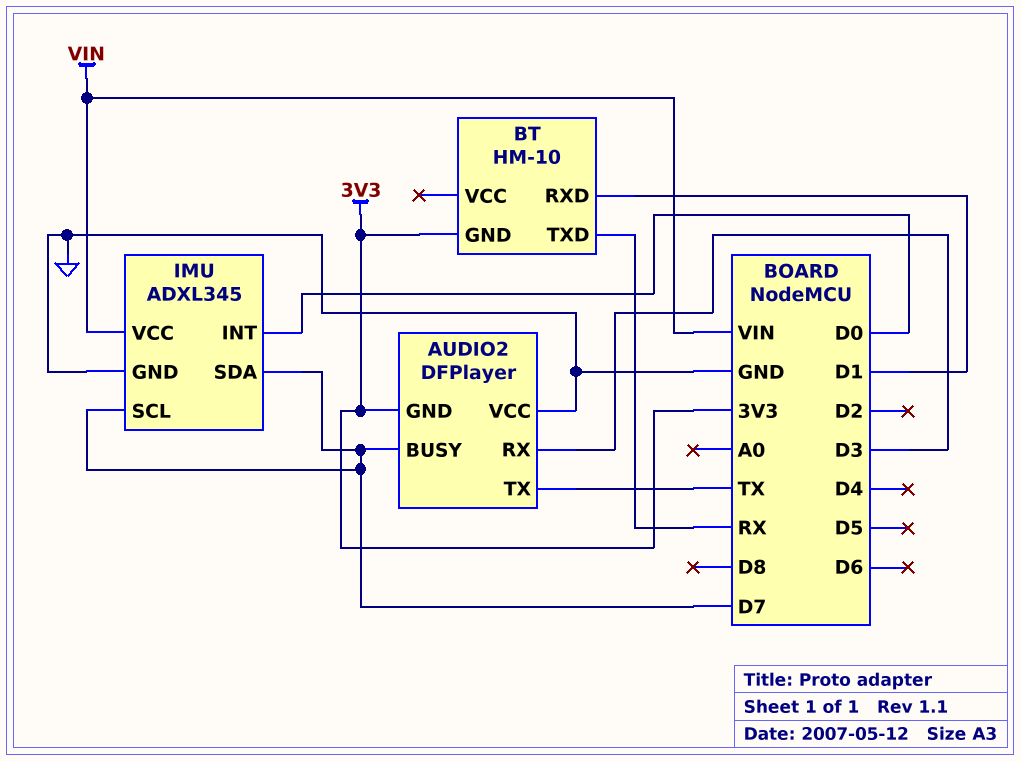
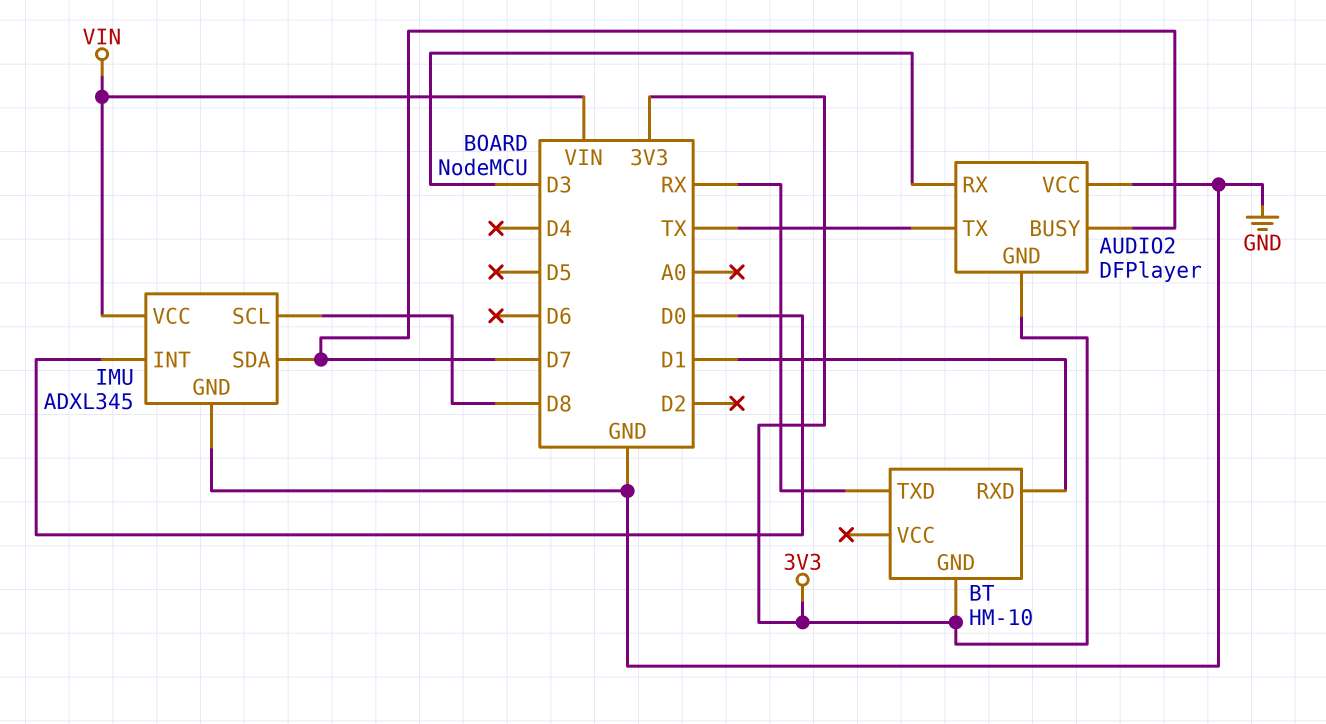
IMU pin SCL: D7 -> D8

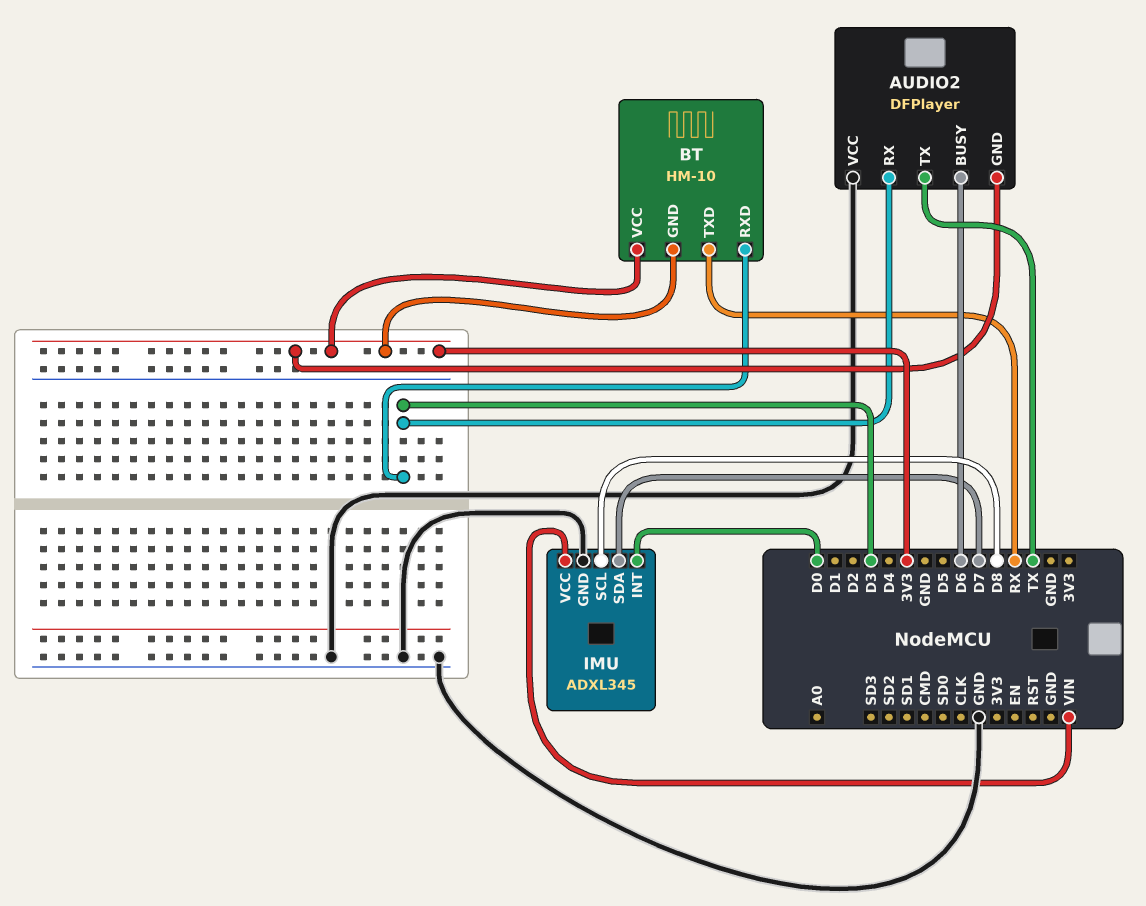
AUDIO2 pin BUSY: D7 -> D6
BT pin RXD: D1 -> D3
BT pin VCC: none -> 3V3

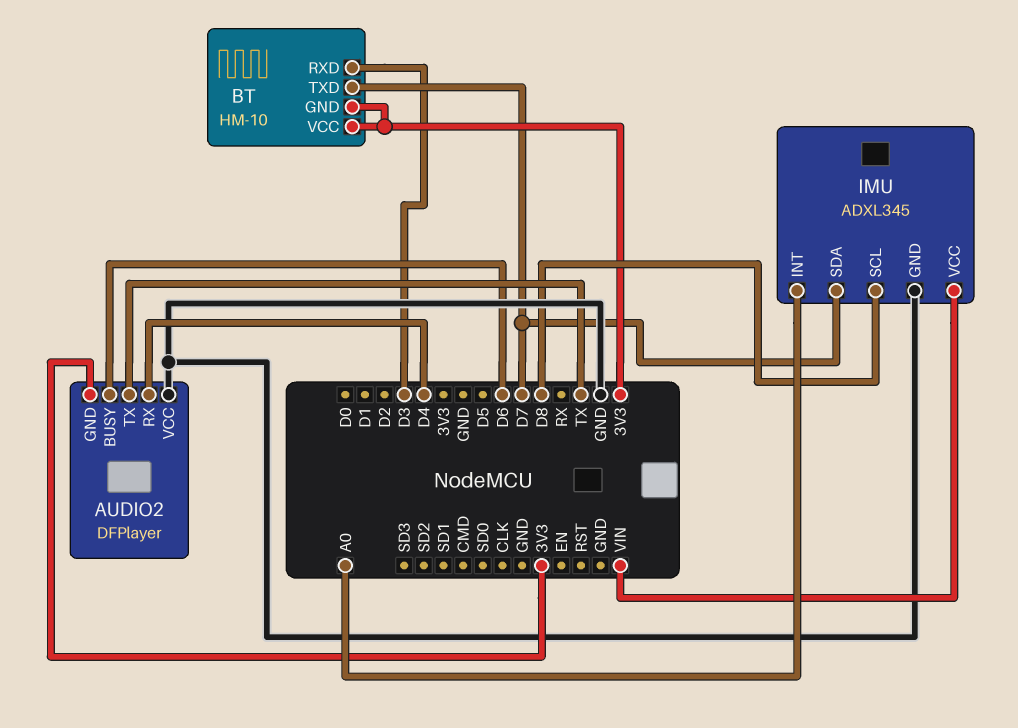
AUDIO2 pin RX: D3 -> D4
BT pin TXD: RX -> D7
IMU pin INT: D0 -> A0

